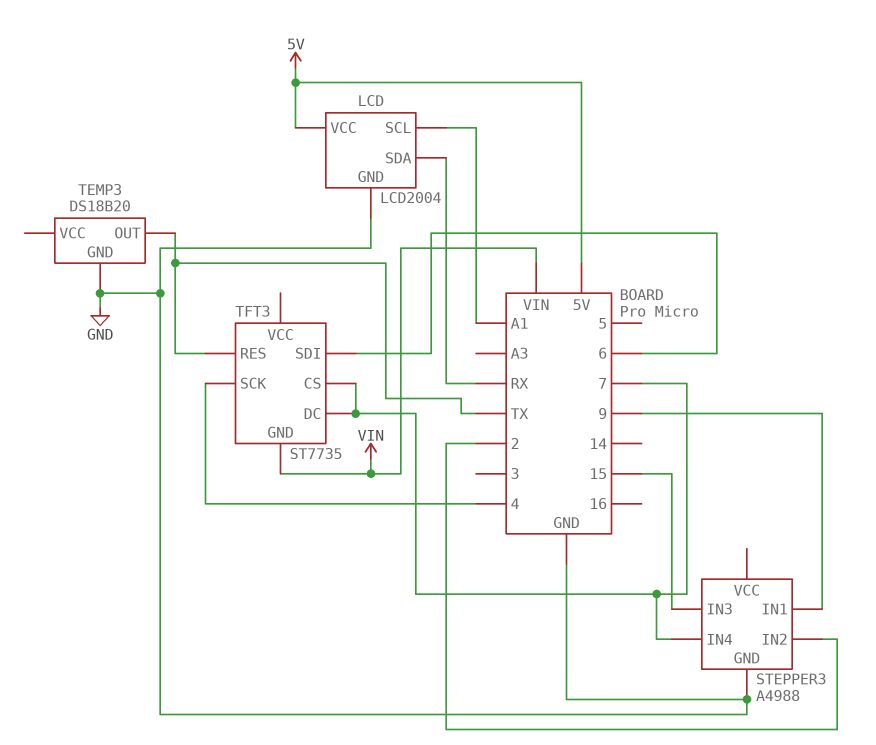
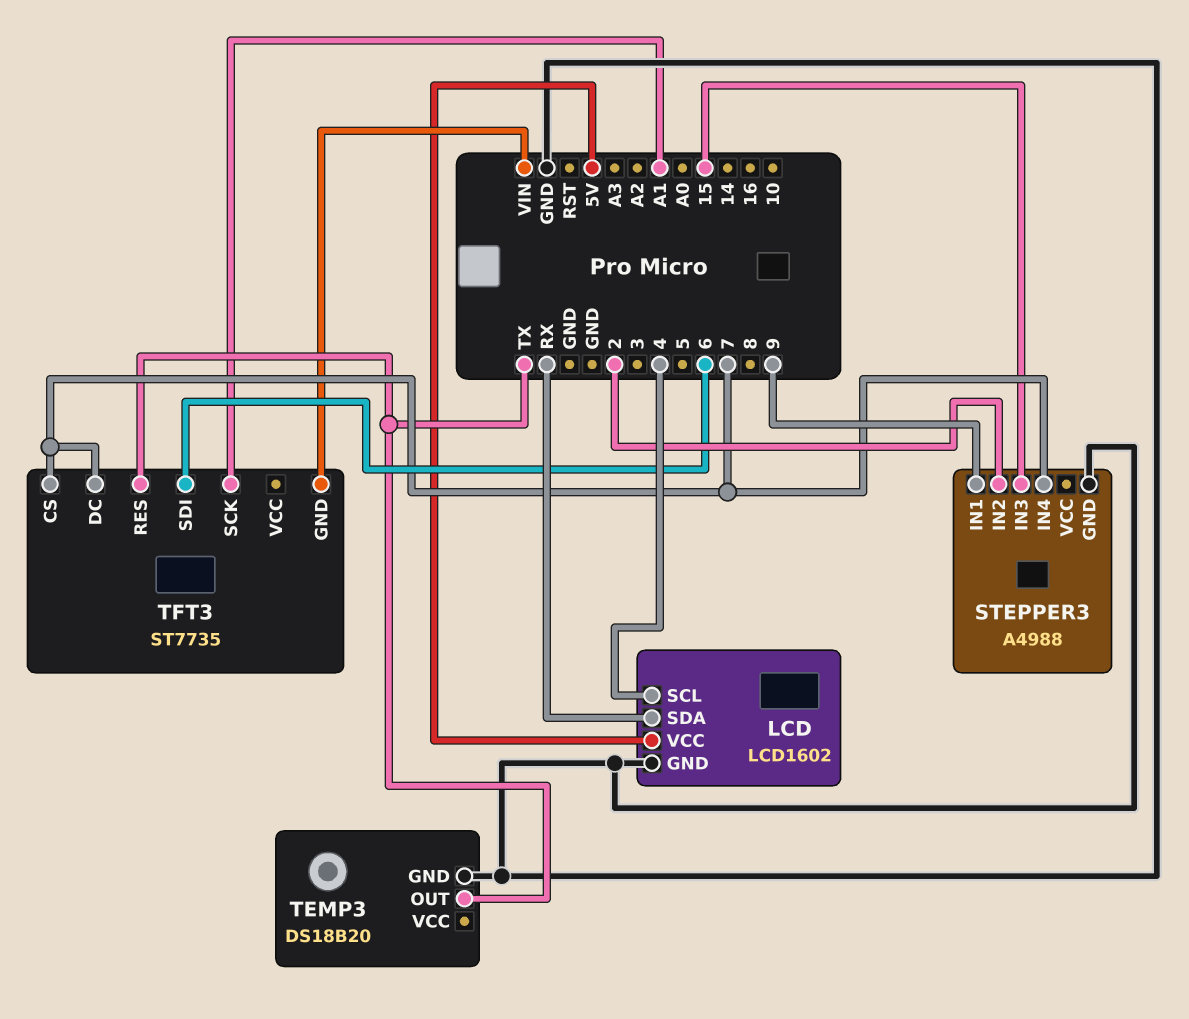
LCD: LCD2004 -> LCD1602
LCD pin SCL: A1 -> 4
TFT3 pin SCK: 4 -> A1

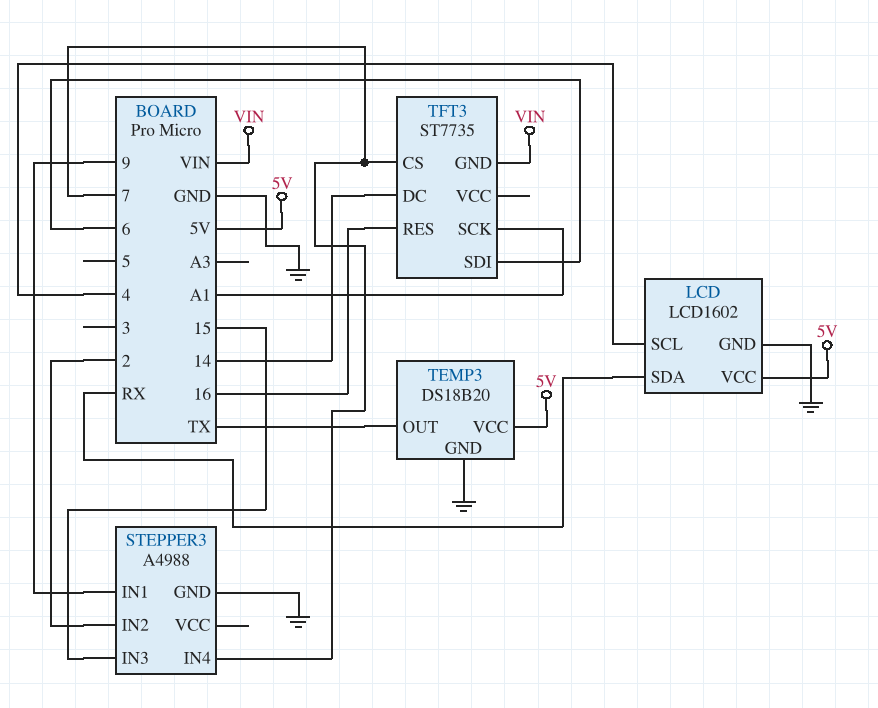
TEMP3 pin VCC: none -> 5V
TFT3 pin DC: 7 -> 14
TFT3 pin RES: TX -> 16

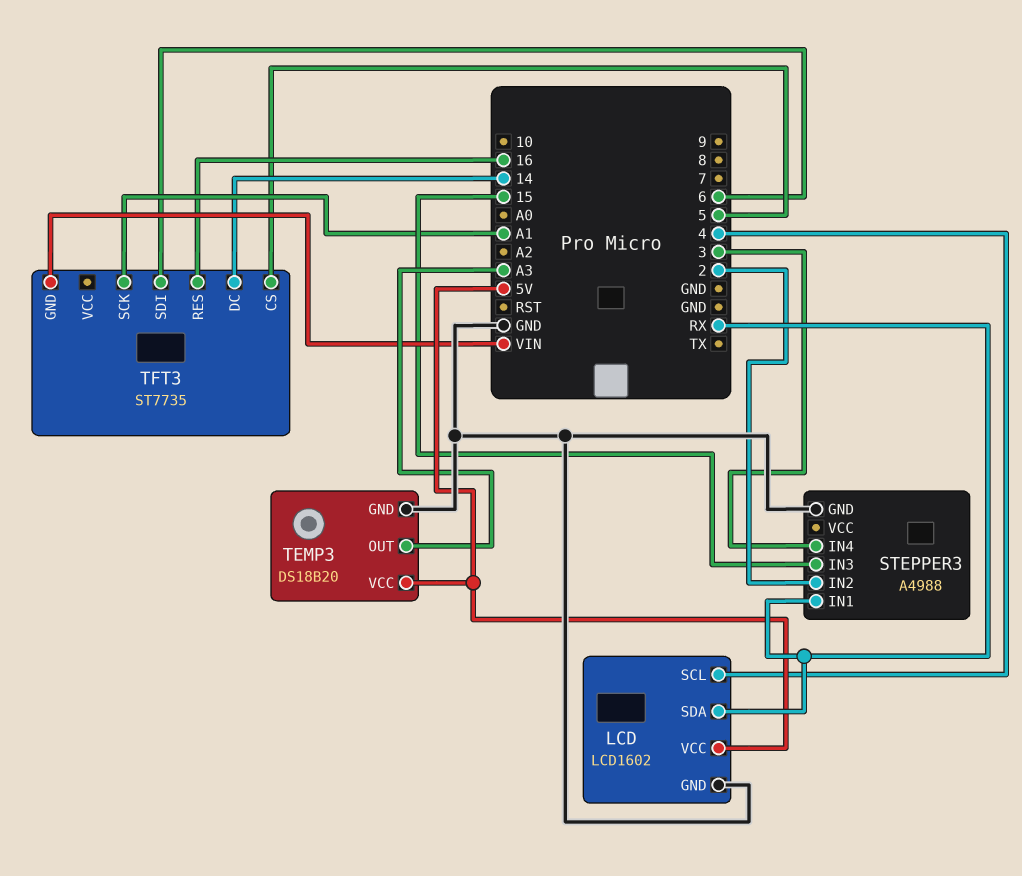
STEPPER3 pin IN1: 9 -> RX
STEPPER3 pin IN4: 7 -> 3
TEMP3 pin OUT: TX -> A3
TFT3 pin CS: 7 -> 5

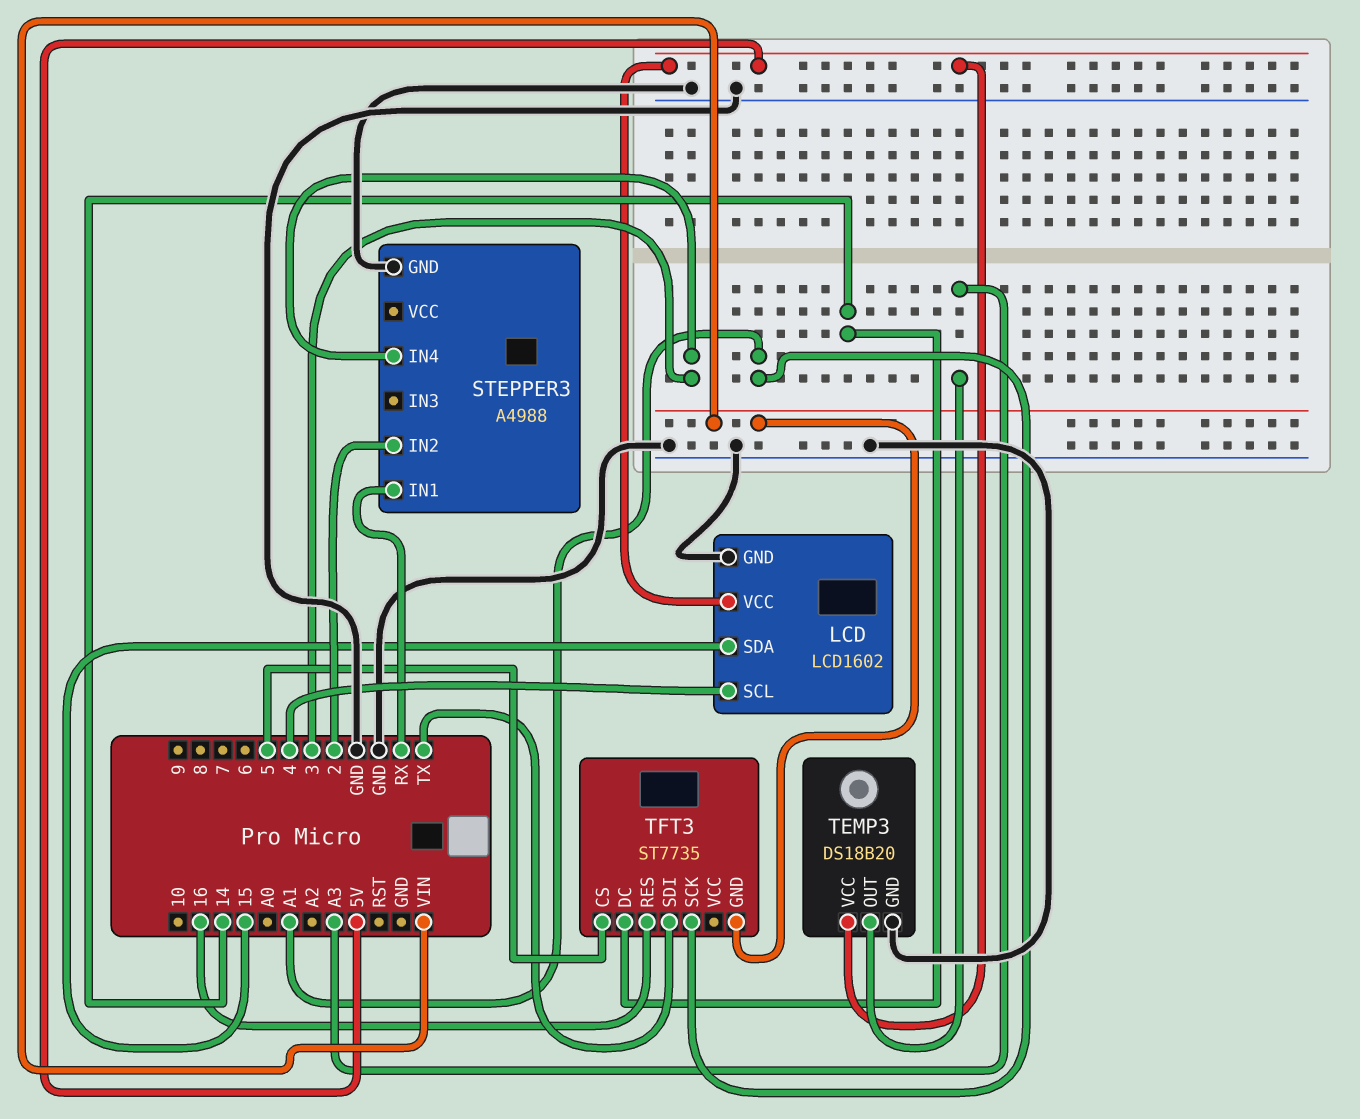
LCD pin SDA: RX -> 15
STEPPER3 pin IN3: 15 -> none
TFT3 pin SDI: 6 -> TX

